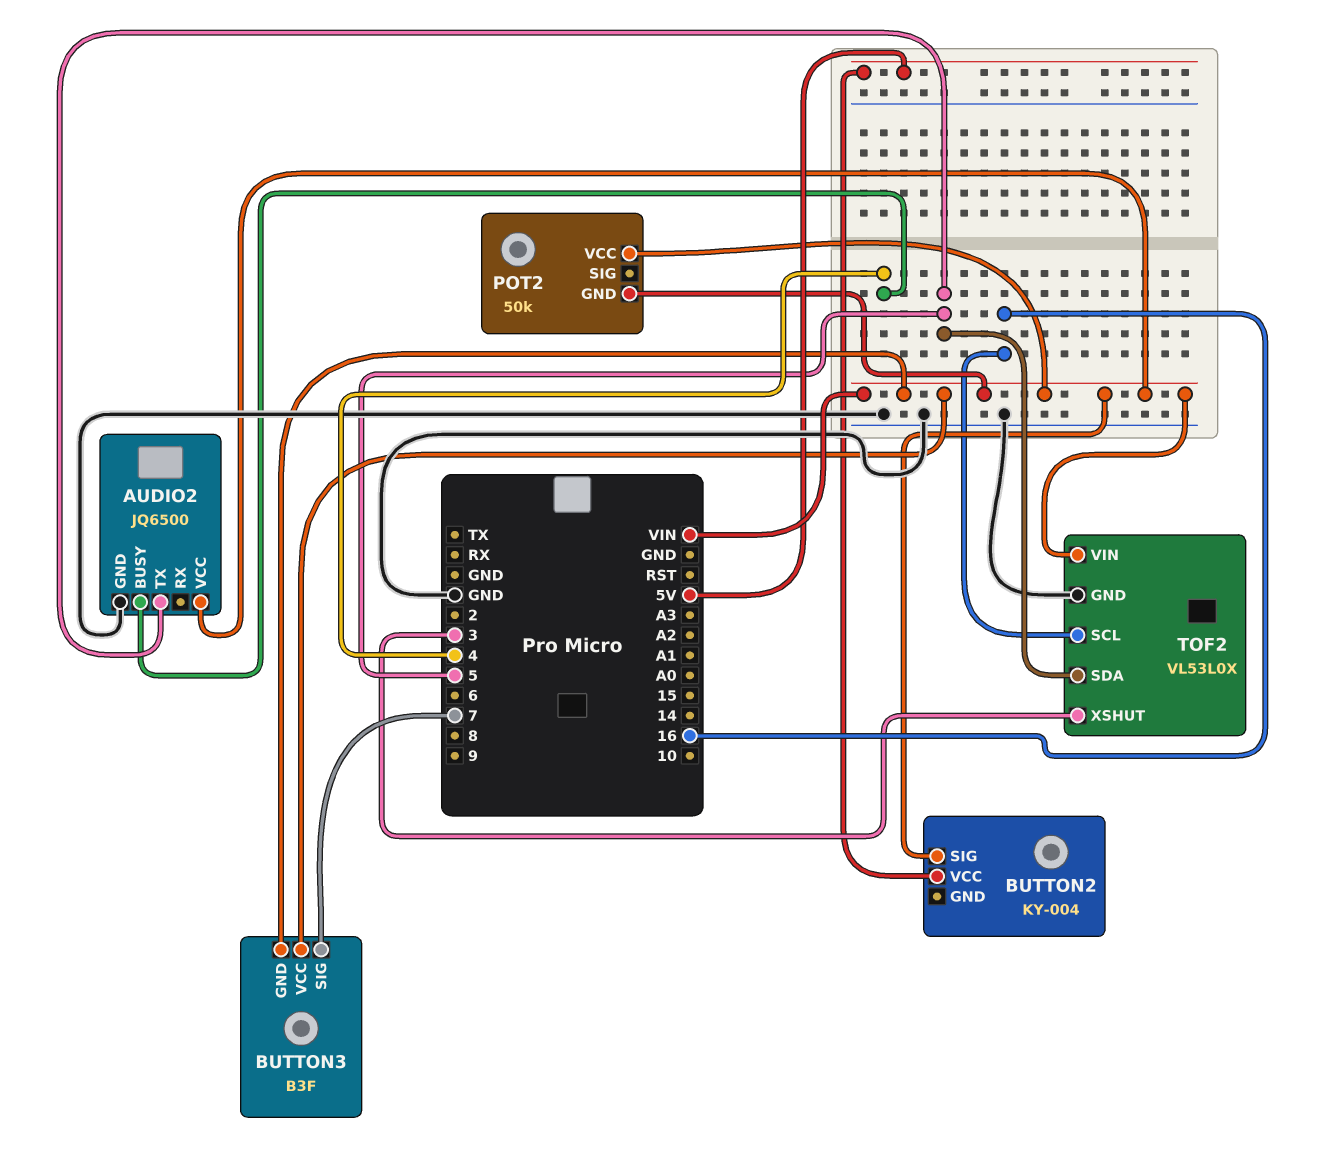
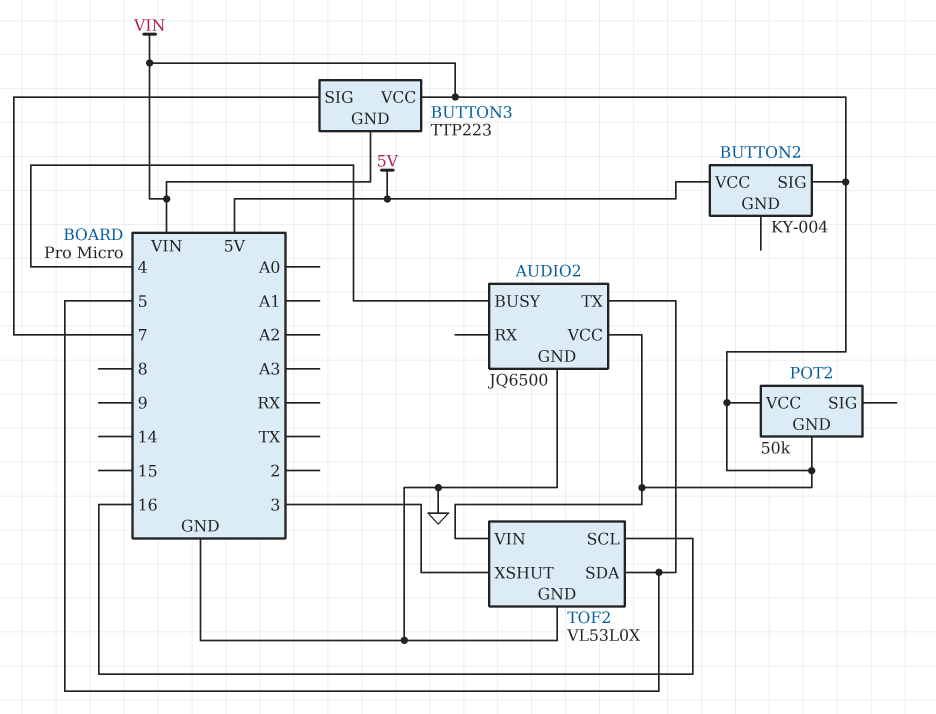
BUTTON3: B3F -> TTP223

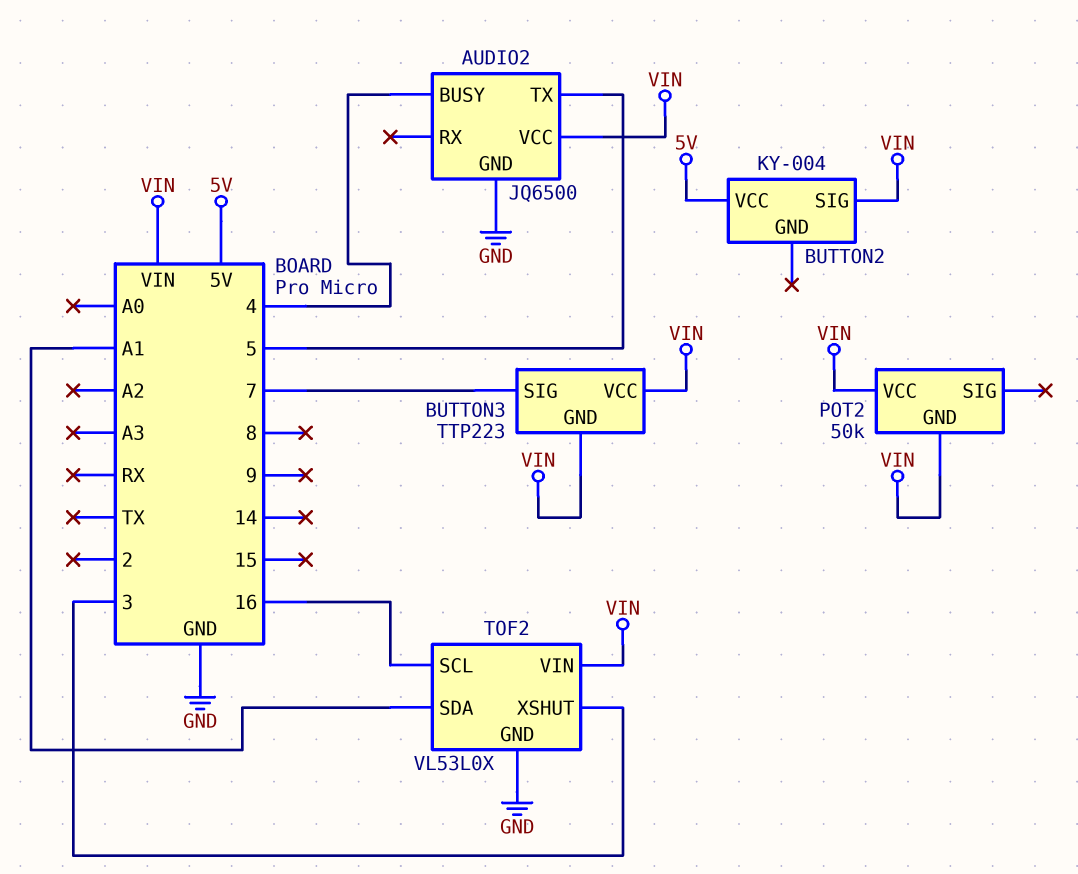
TOF2 pin SDA: 5 -> A1

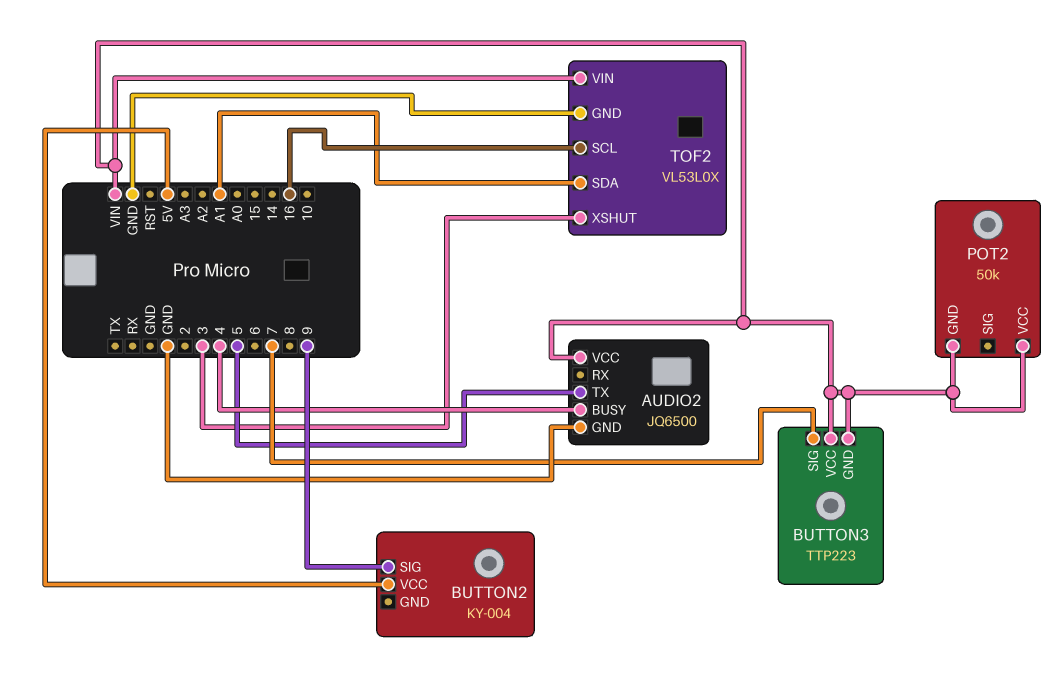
BUTTON2 pin SIG: VIN -> 9

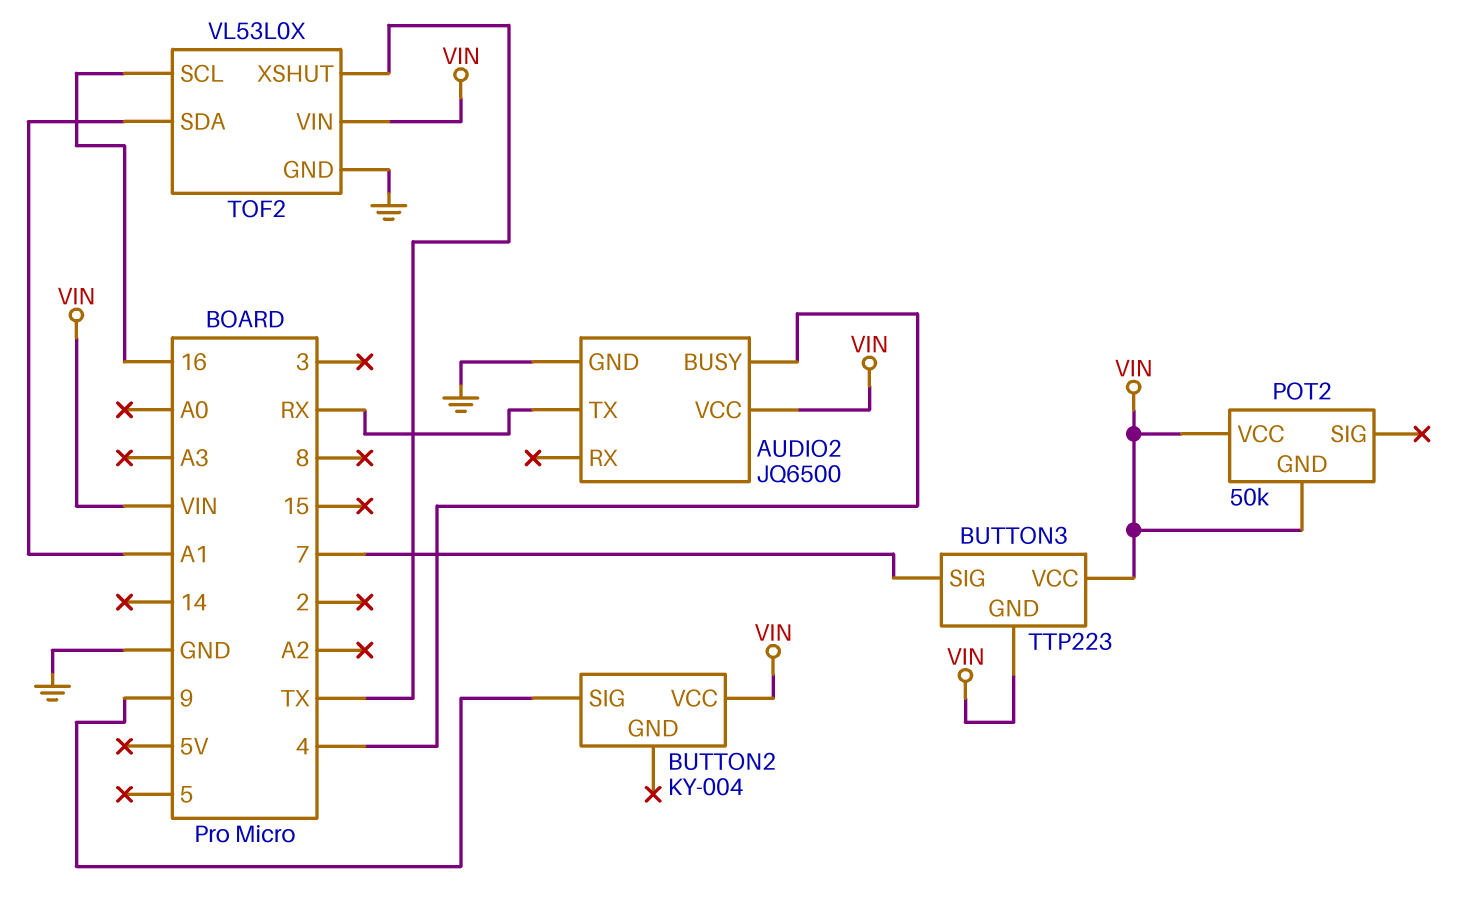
AUDIO2 pin TX: 5 -> RX
BUTTON2 pin VCC: 5V -> VIN
TOF2 pin XSHUT: 3 -> TX

